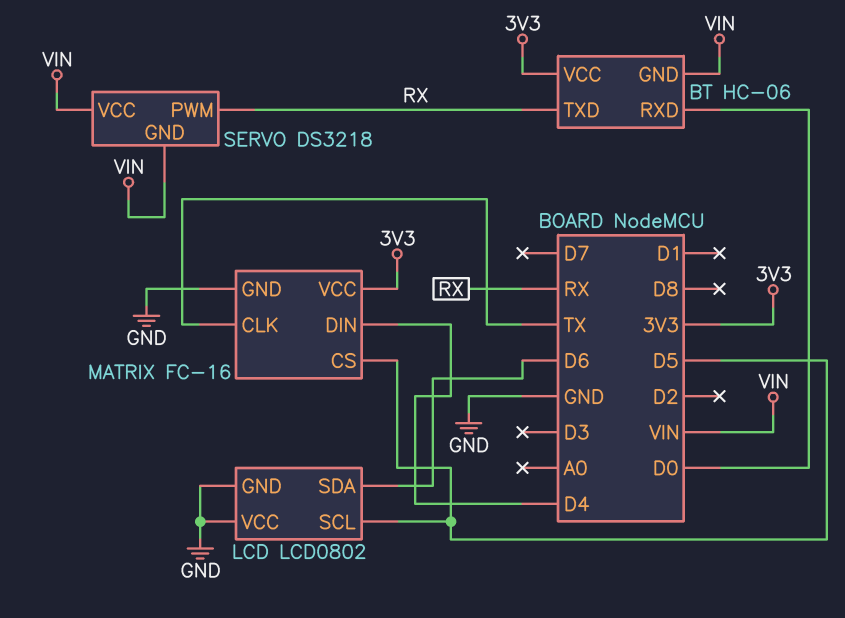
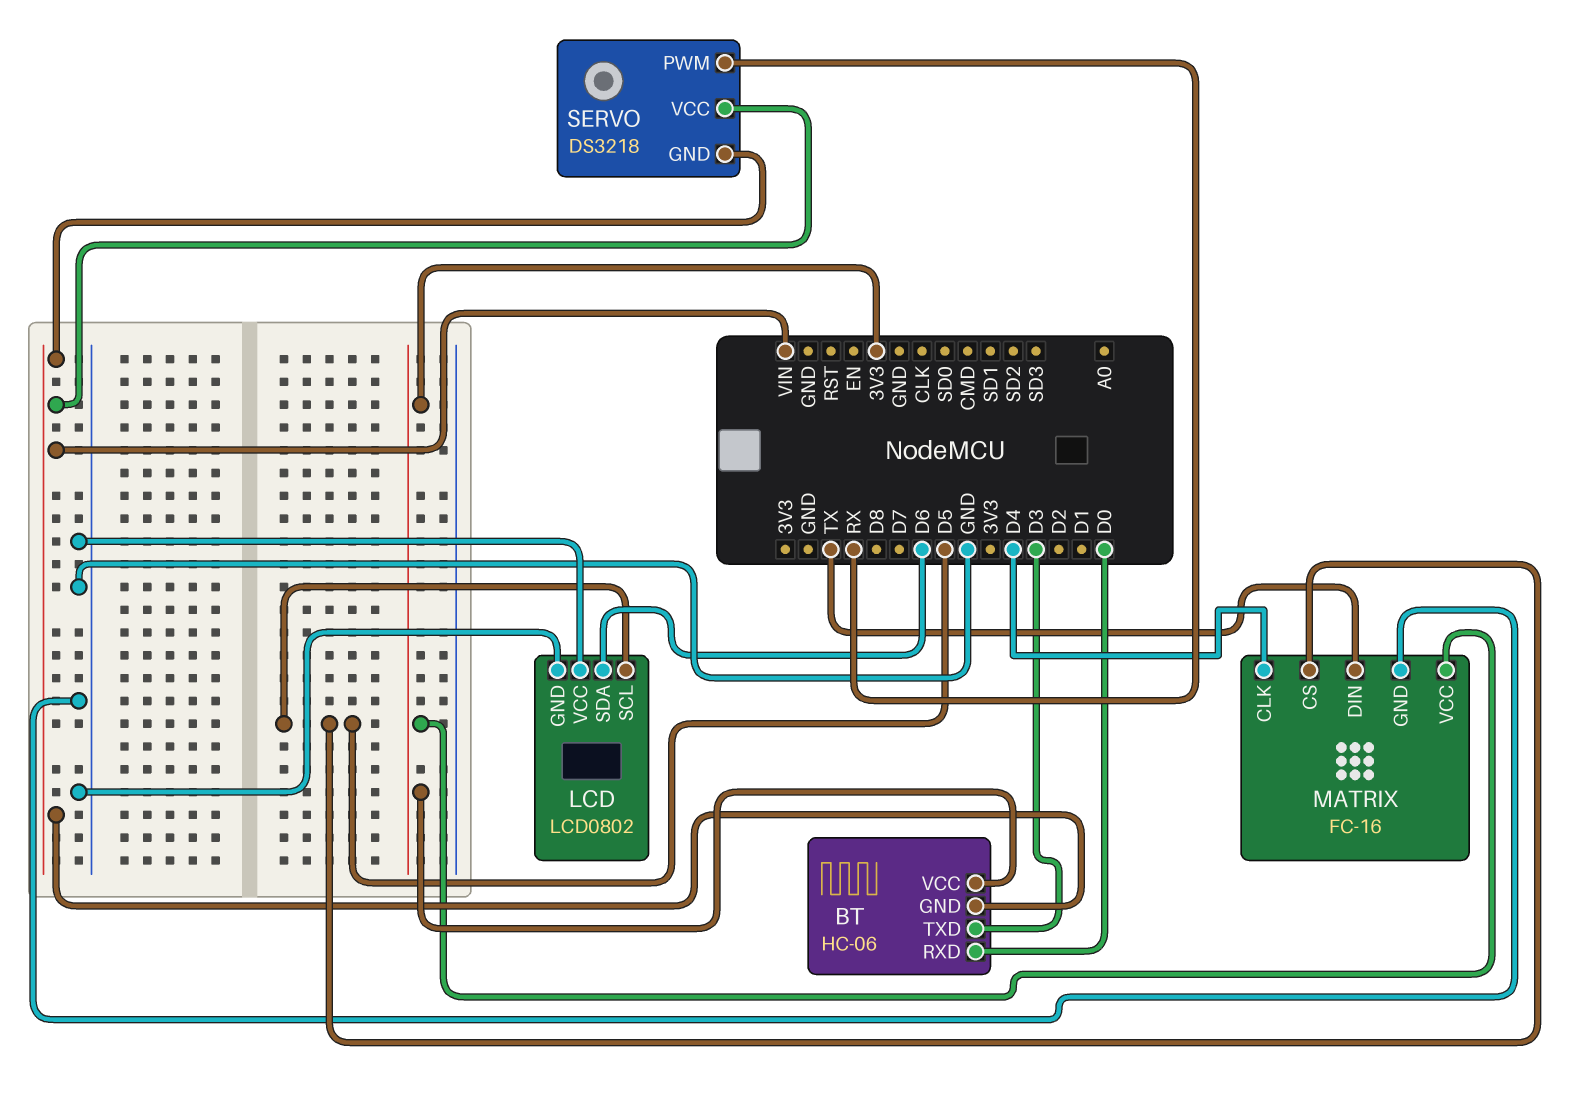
BT pin TXD: RX -> D3
MATRIX pin CLK: TX -> D4
MATRIX pin DIN: D4 -> TX

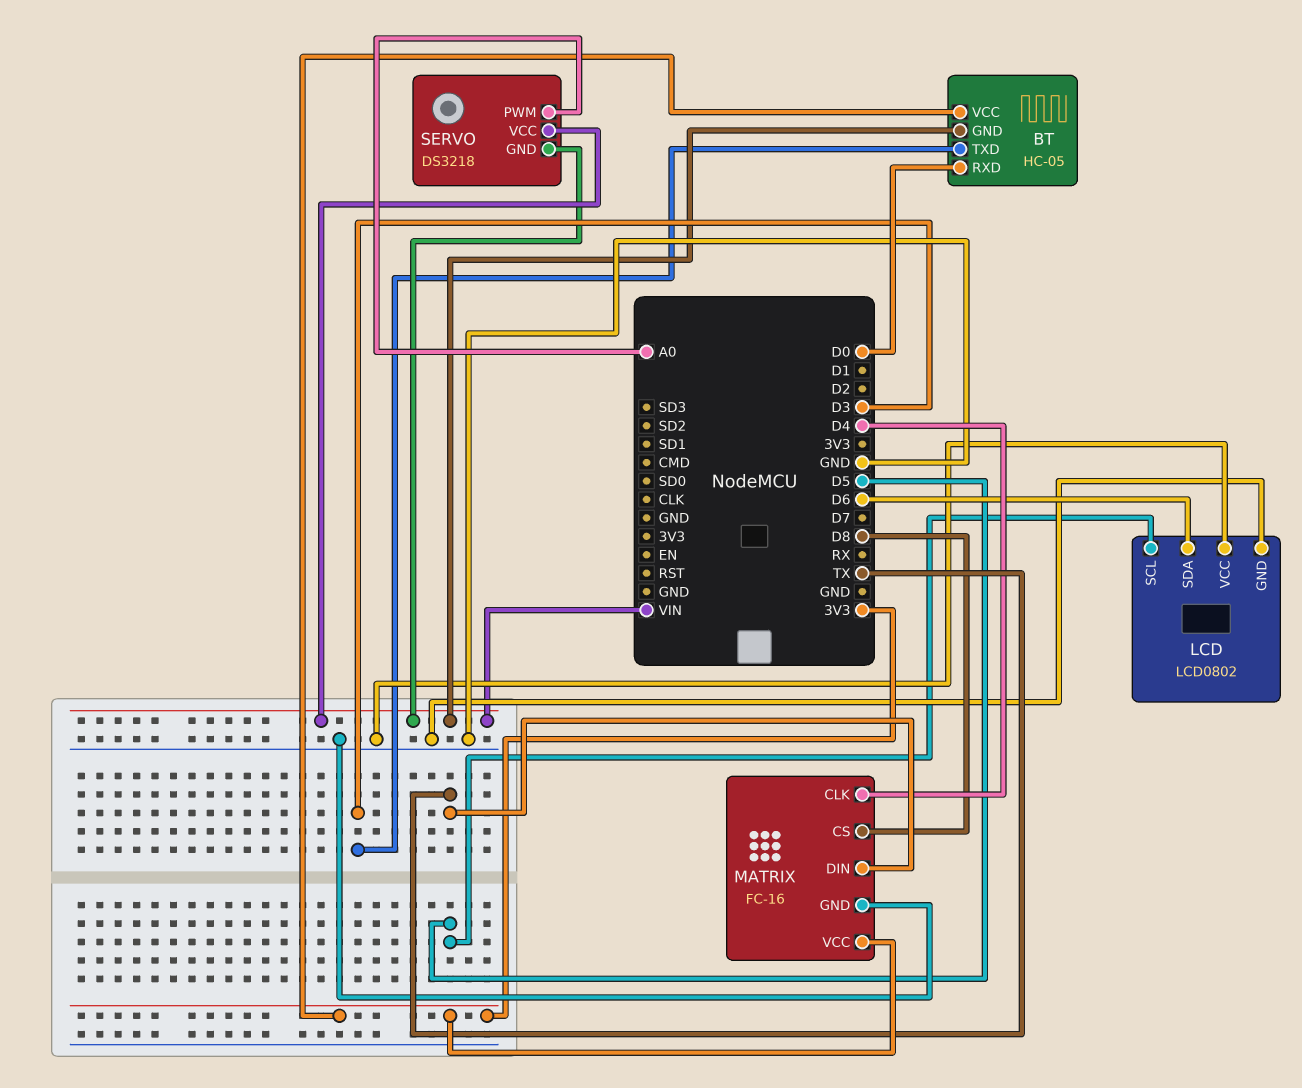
BT: HC-06 -> HC-05
MATRIX pin CS: D5 -> D8
SERVO pin PWM: RX -> A0

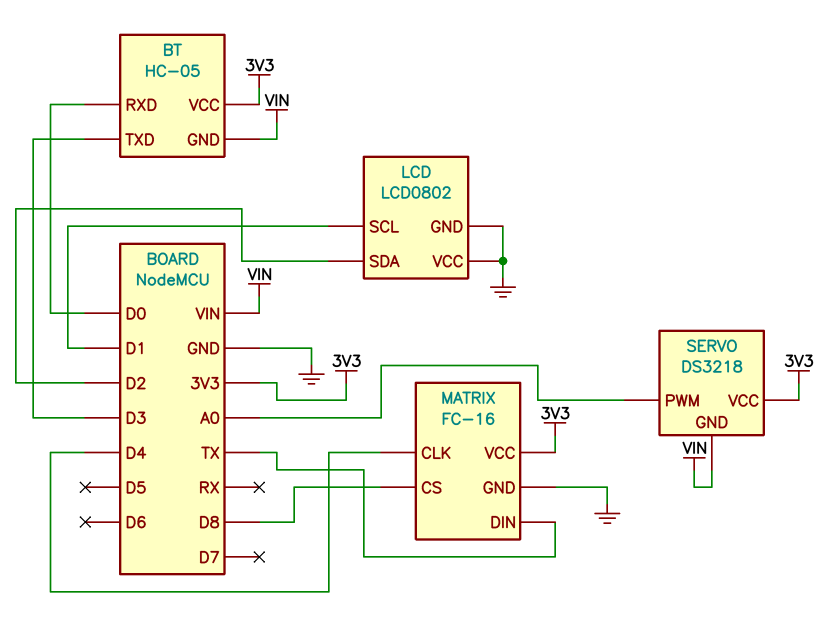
LCD pin SCL: D5 -> D1
LCD pin SDA: D6 -> D2
SERVO pin VCC: VIN -> 3V3

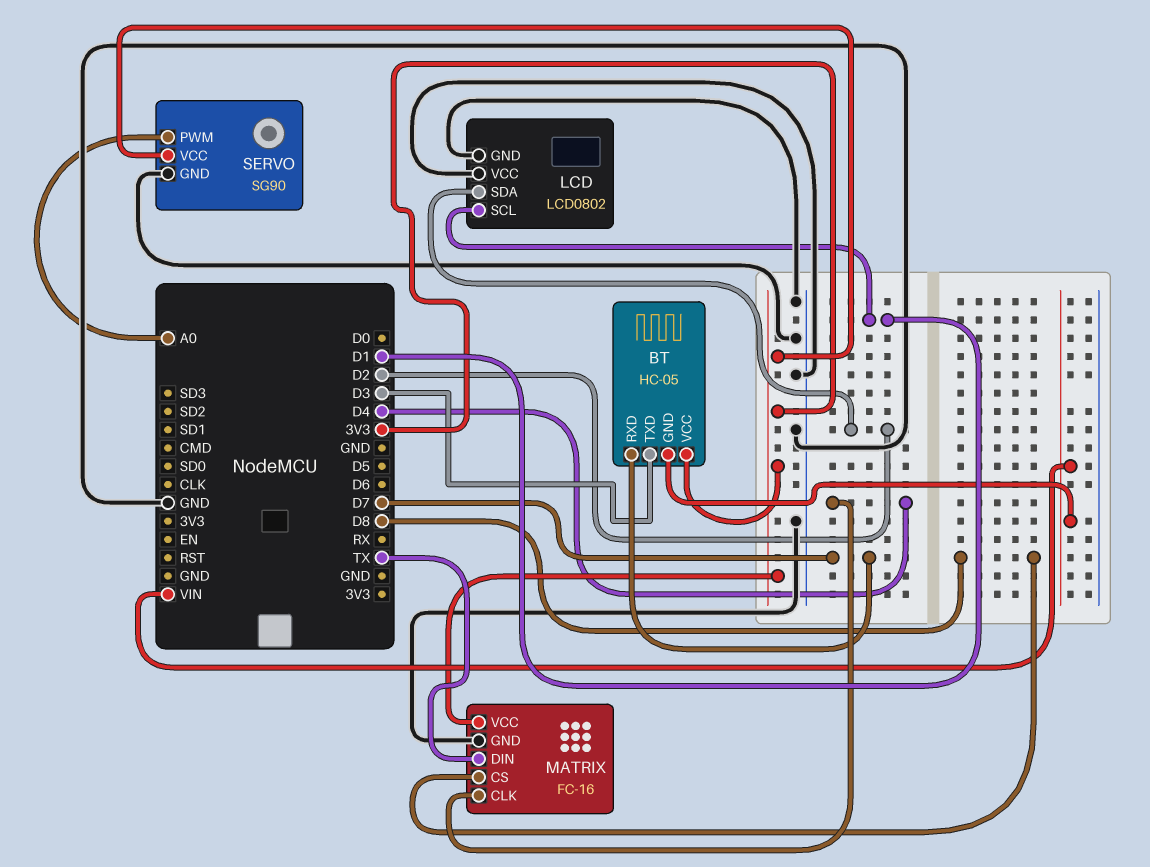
BT pin RXD: D0 -> D7
SERVO: DS3218 -> SG90
SERVO pin GND: VIN -> GND

